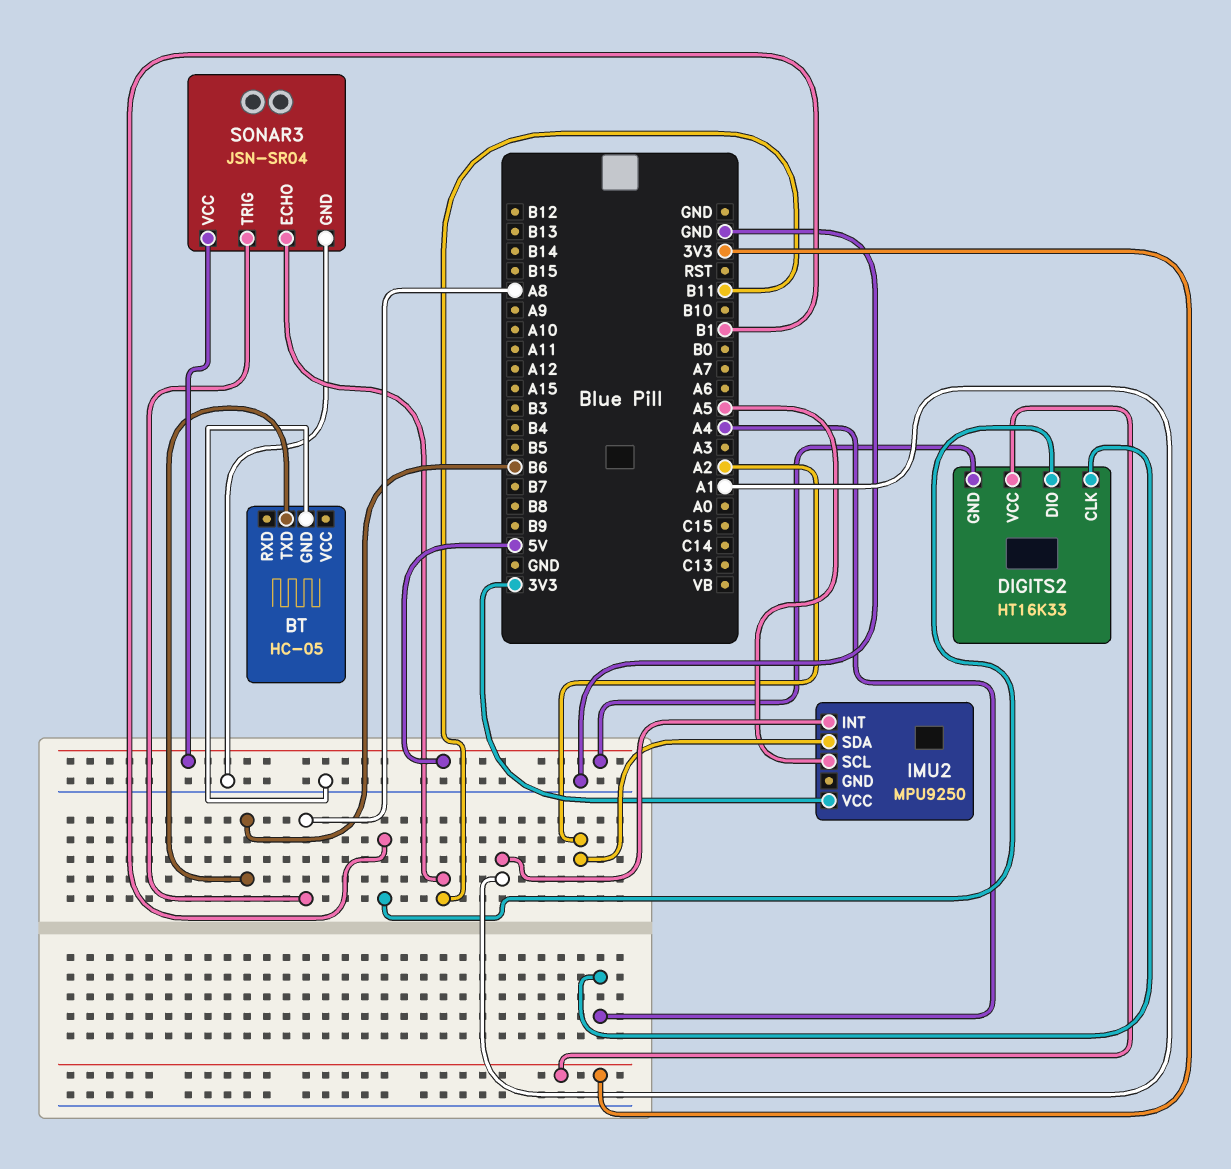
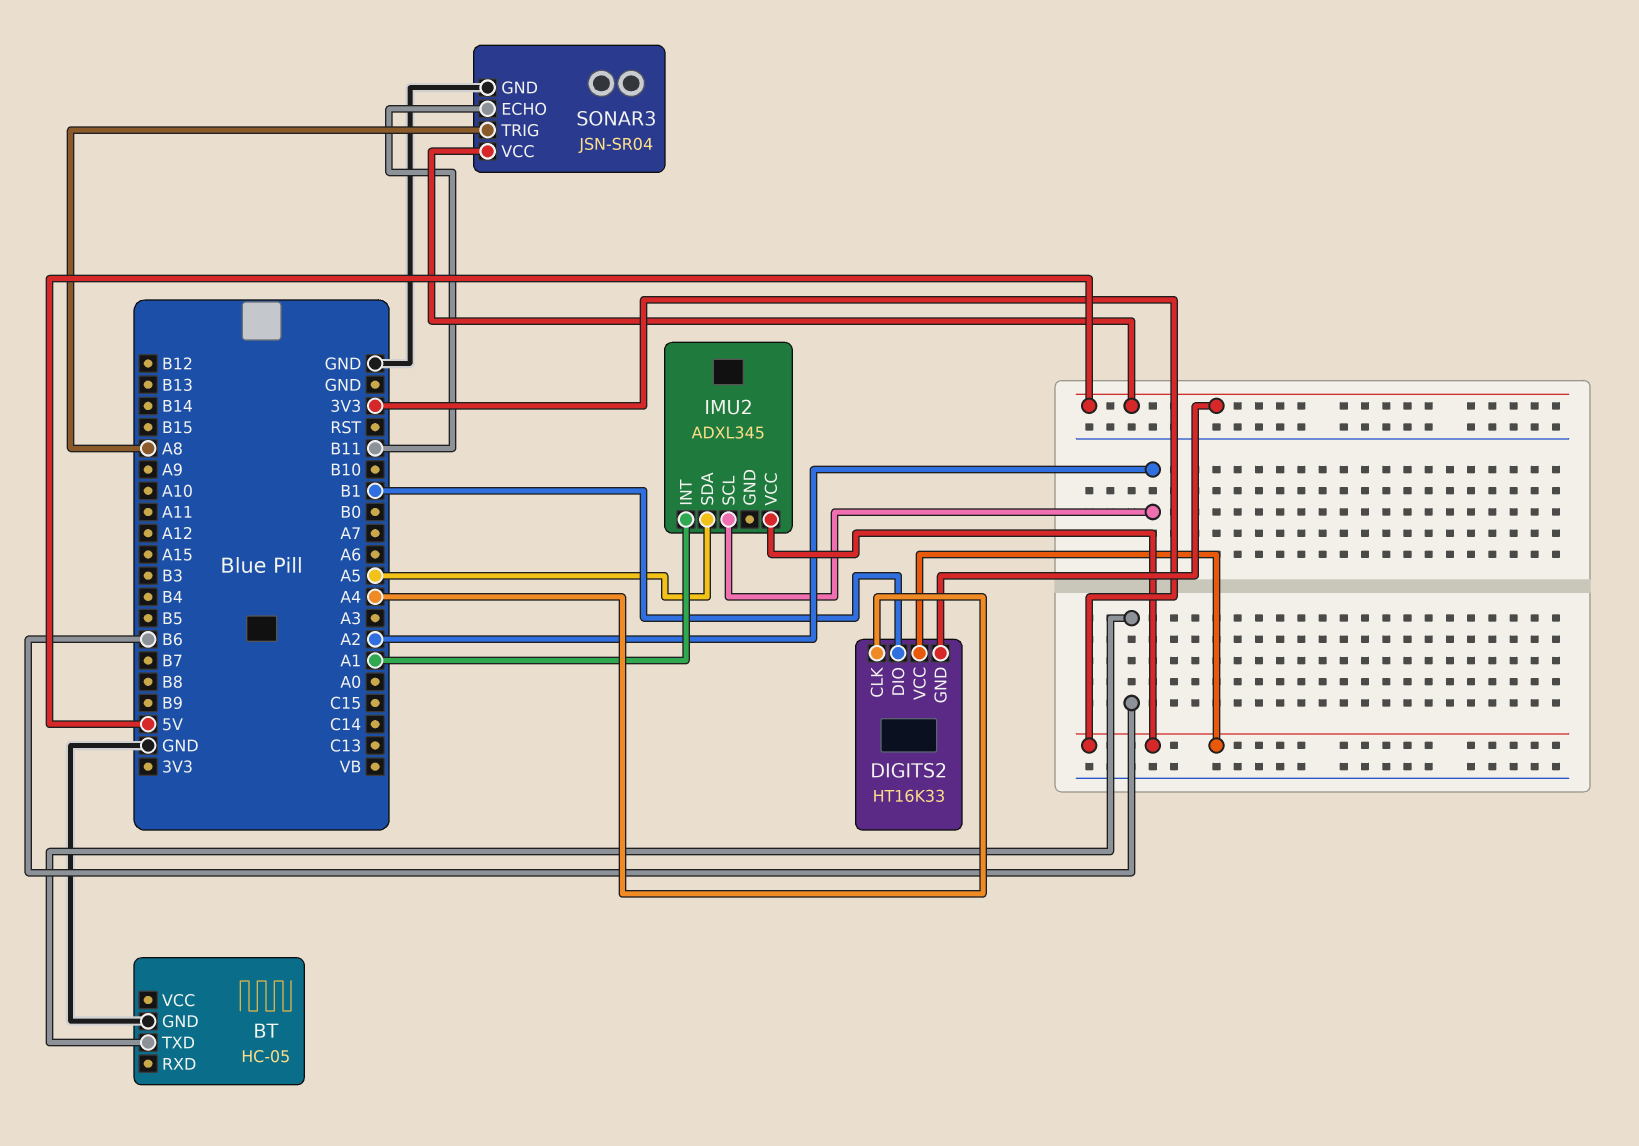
IMU2: MPU9250 -> ADXL345
IMU2 pin SCL: A5 -> A2
IMU2 pin SDA: A2 -> A5

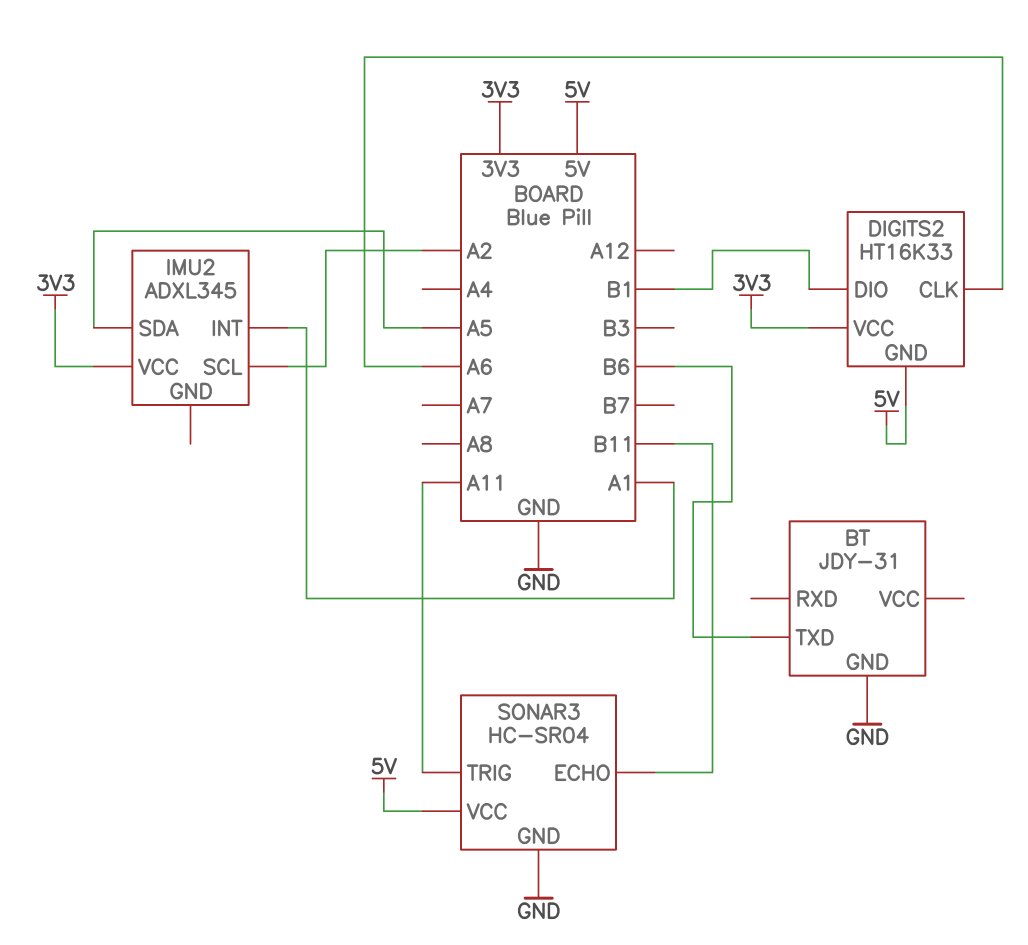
BT: HC-05 -> JDY-31
DIGITS2 pin CLK: A4 -> A6
SONAR3: JSN-SR04 -> HC-SR04
SONAR3 pin TRIG: A8 -> A11

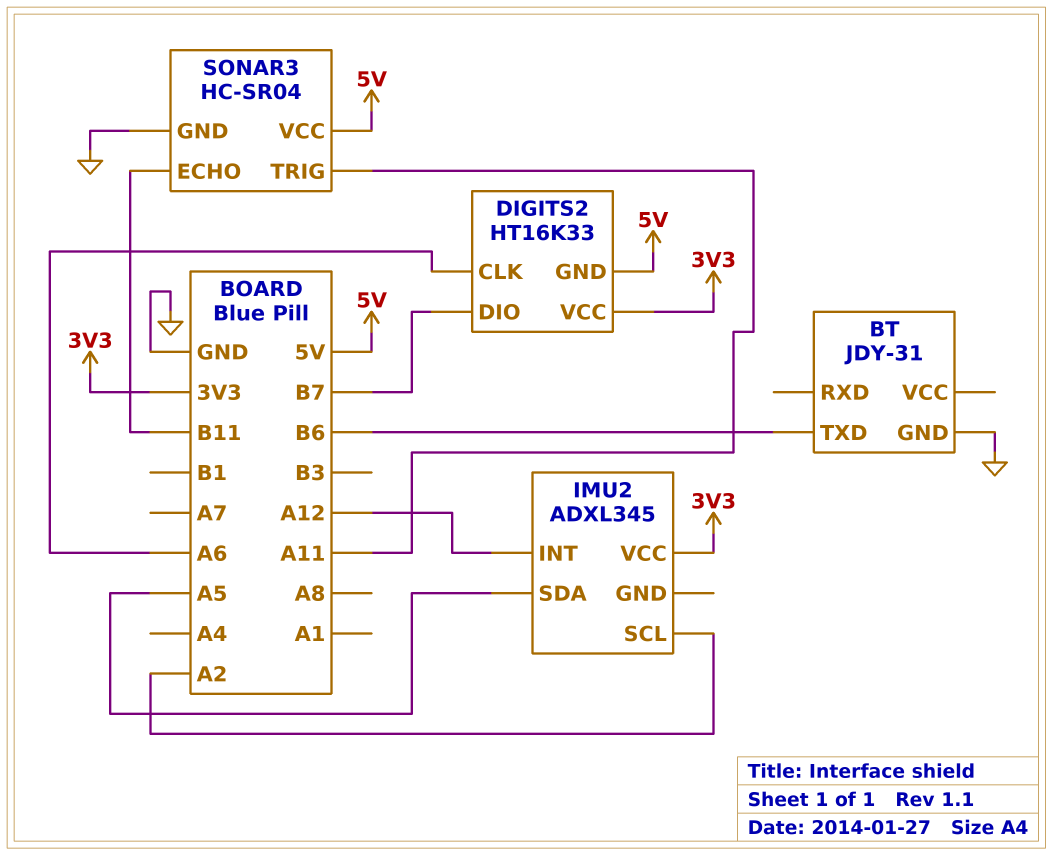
DIGITS2 pin DIO: B1 -> B7
IMU2 pin INT: A1 -> A12

